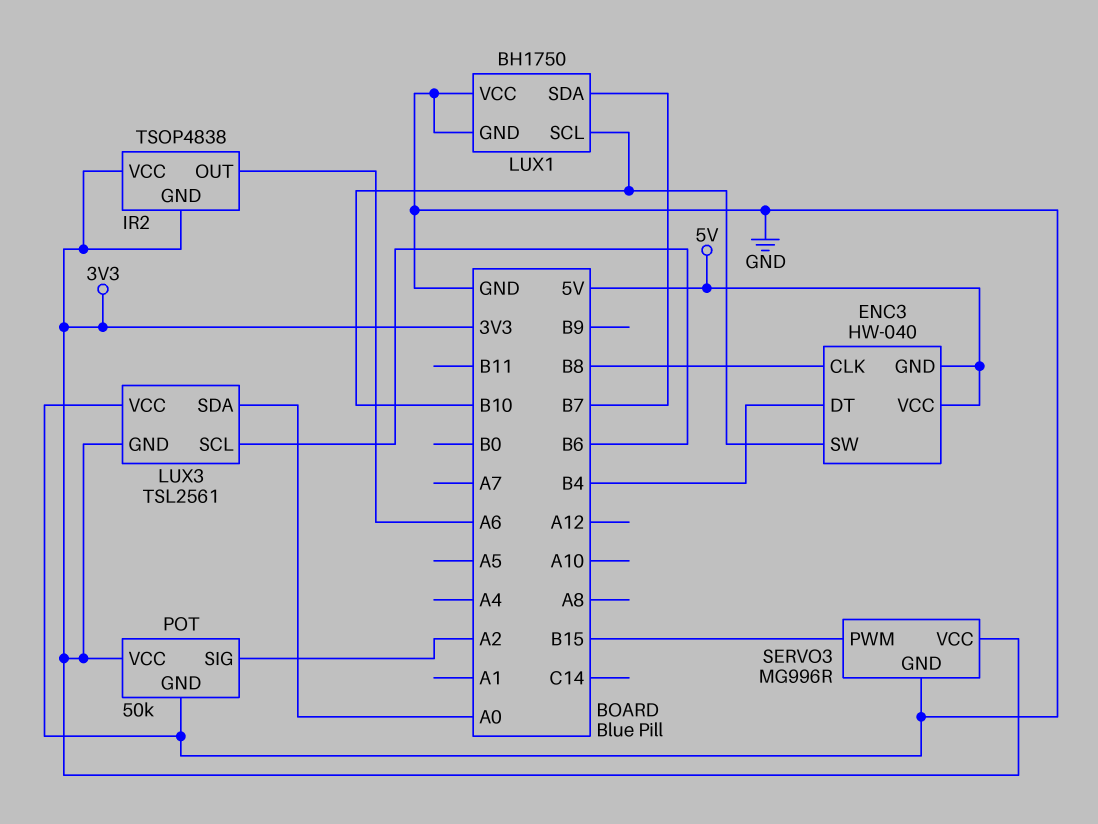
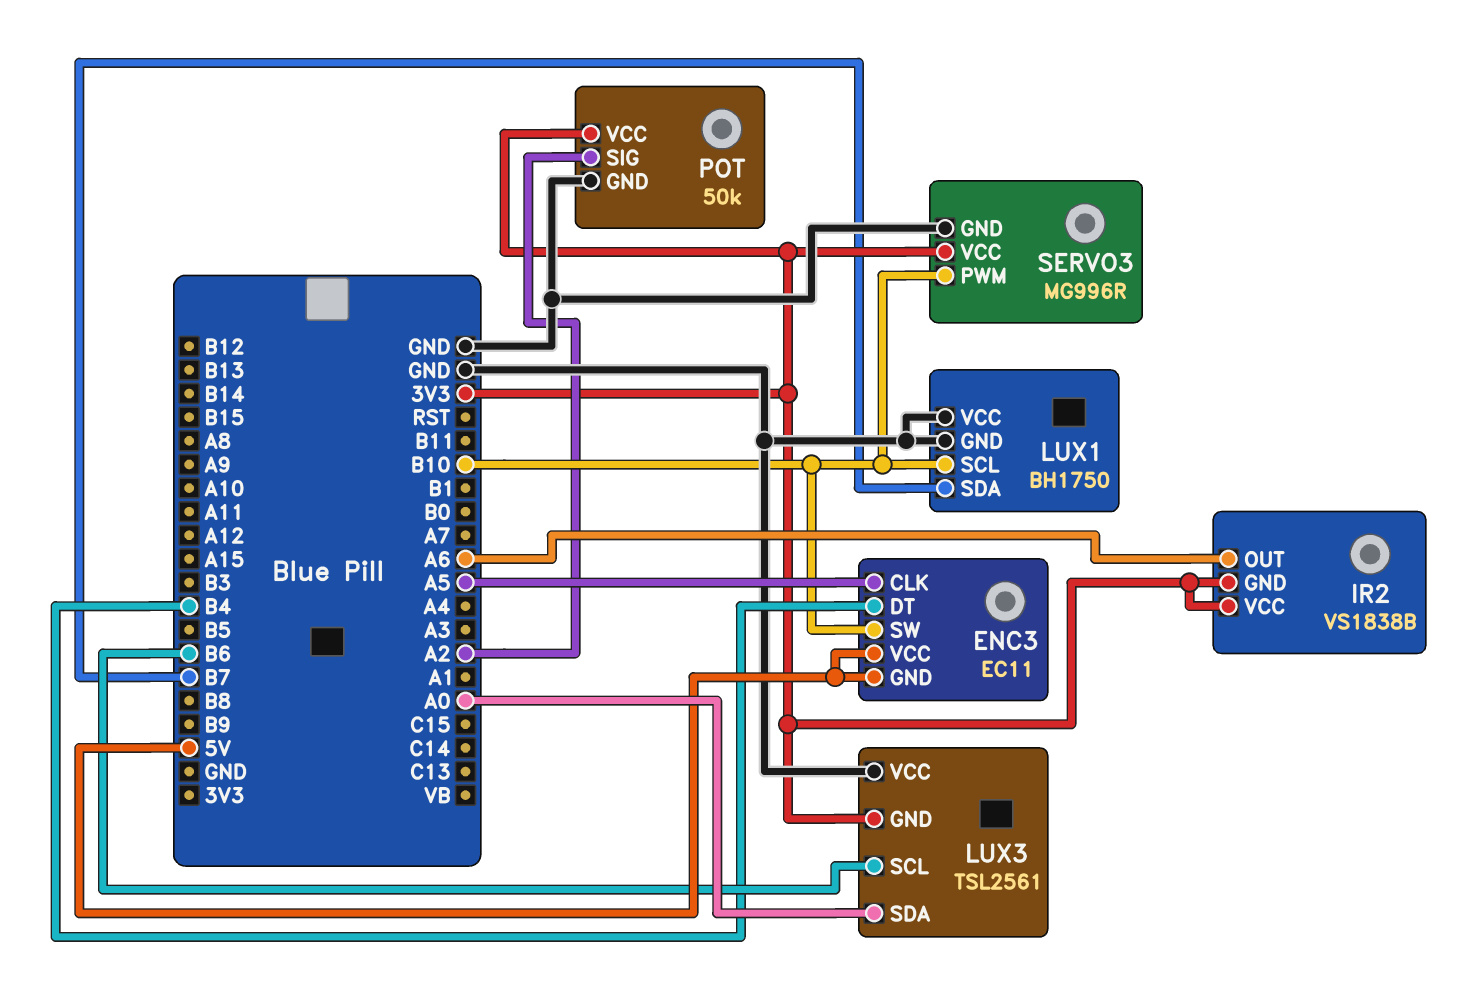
ENC3: HW-040 -> EC11
ENC3 pin CLK: B8 -> A5
IR2: TSOP4838 -> VS1838B
SERVO3 pin PWM: B15 -> B10

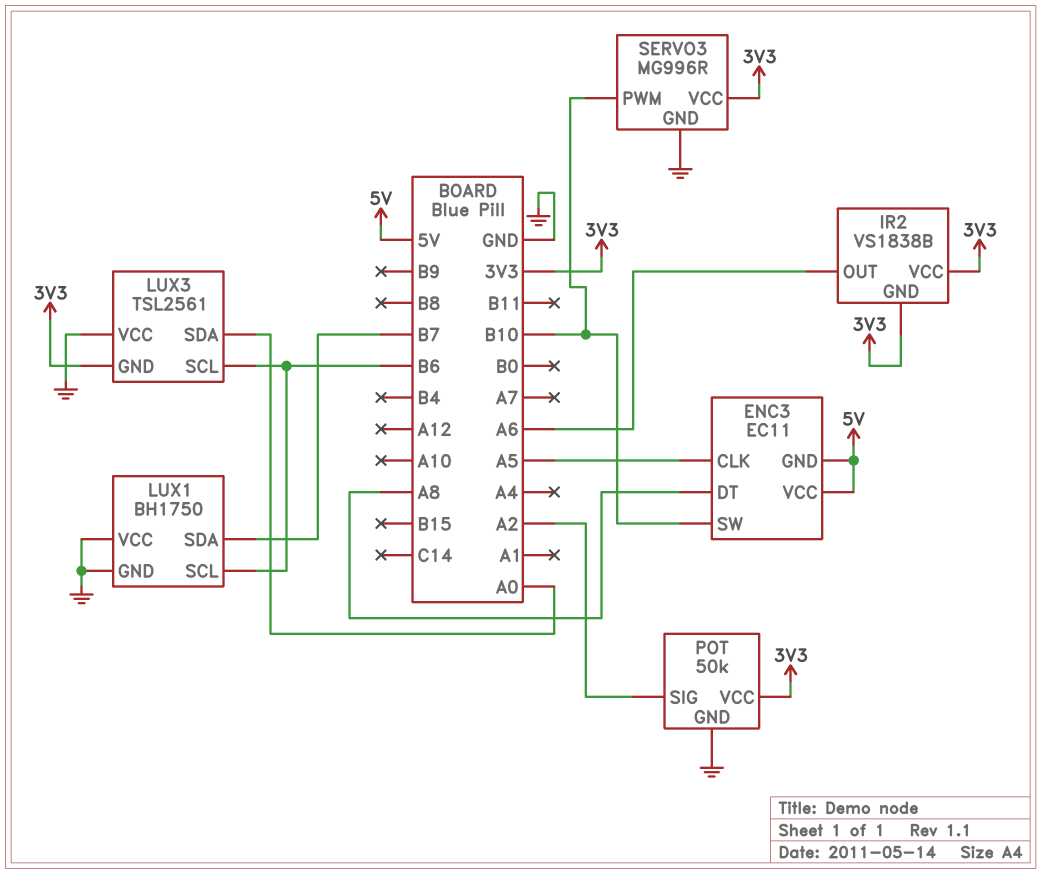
ENC3 pin DT: B4 -> A8
LUX1 pin SCL: B10 -> B6

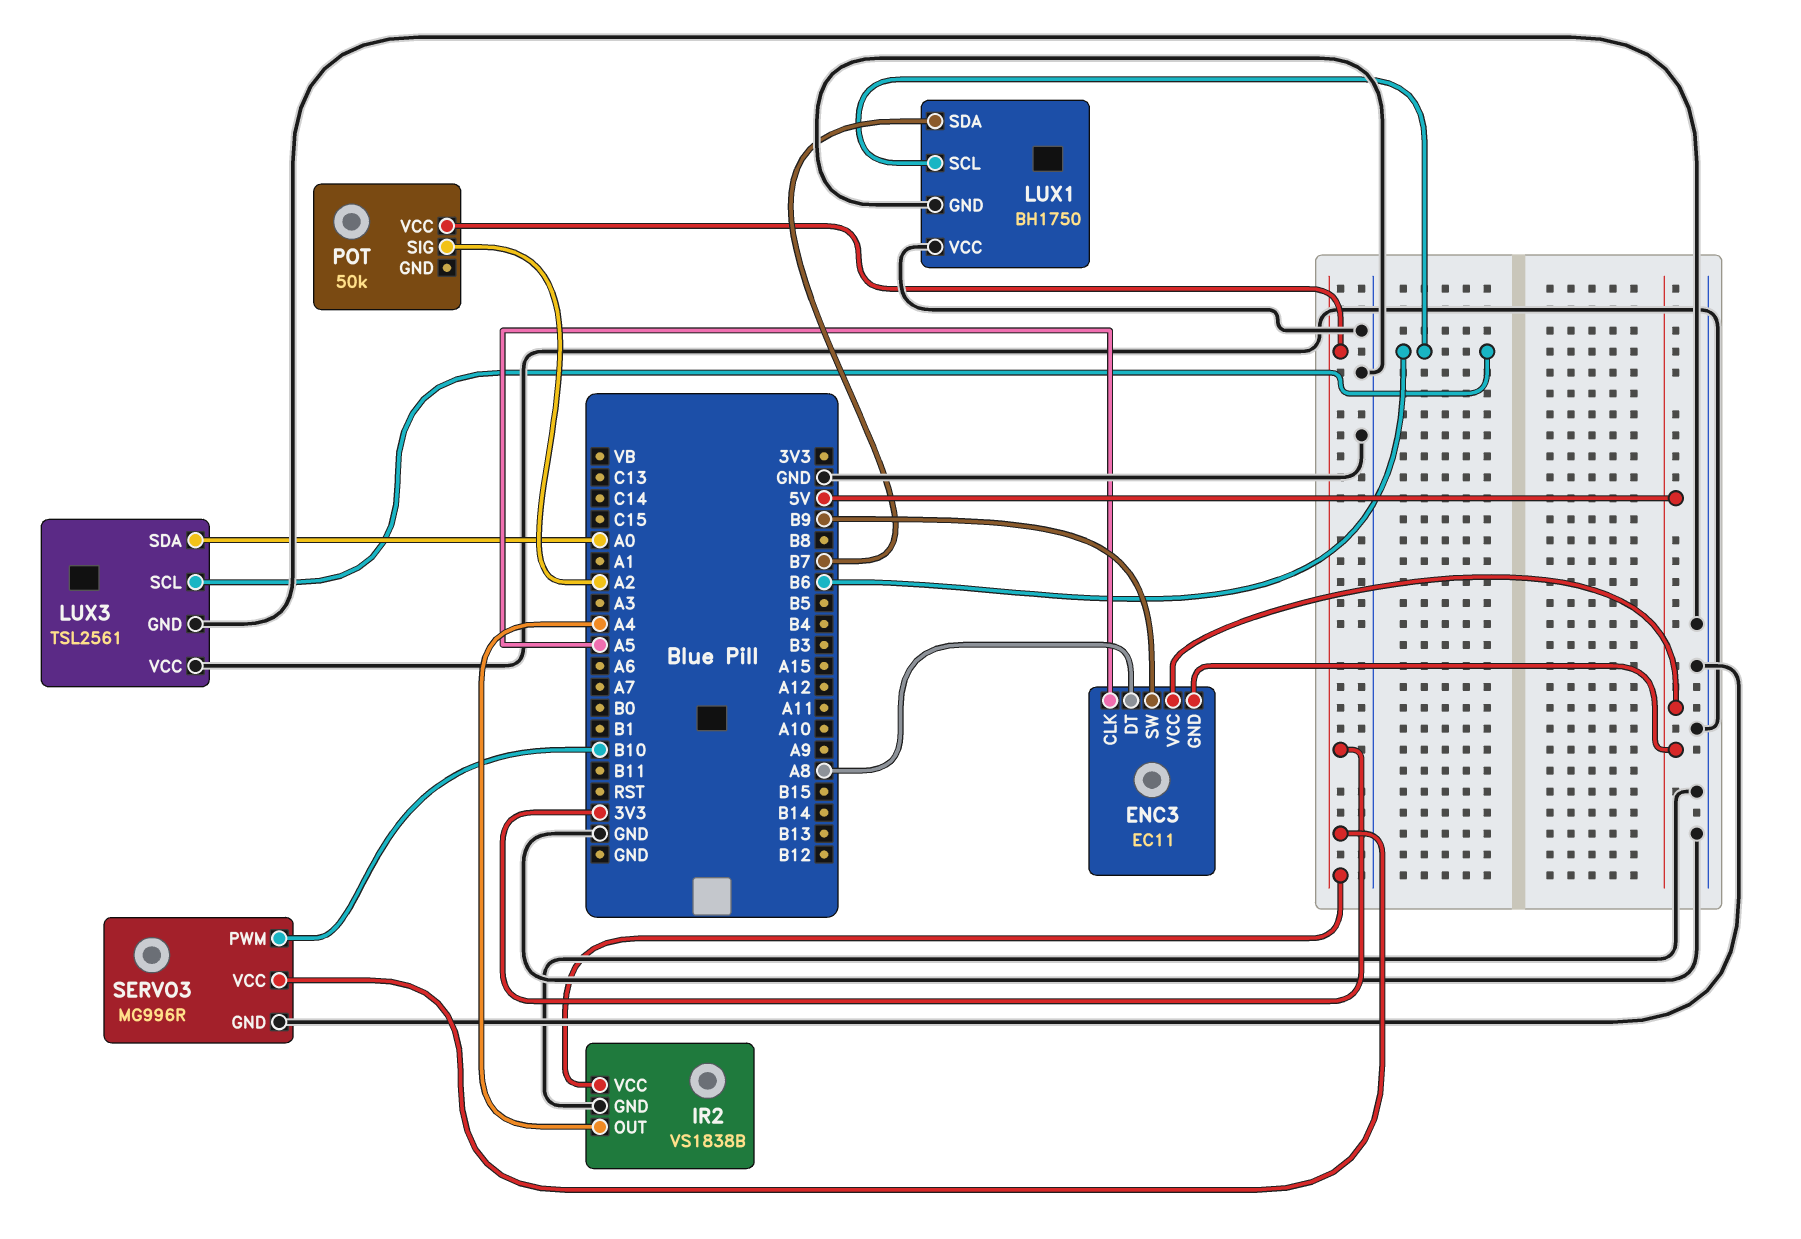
ENC3 pin SW: B10 -> B9
IR2 pin GND: 3V3 -> GND
IR2 pin OUT: A6 -> A4
LUX3 pin GND: 3V3 -> GND
POT pin GND: GND -> none

